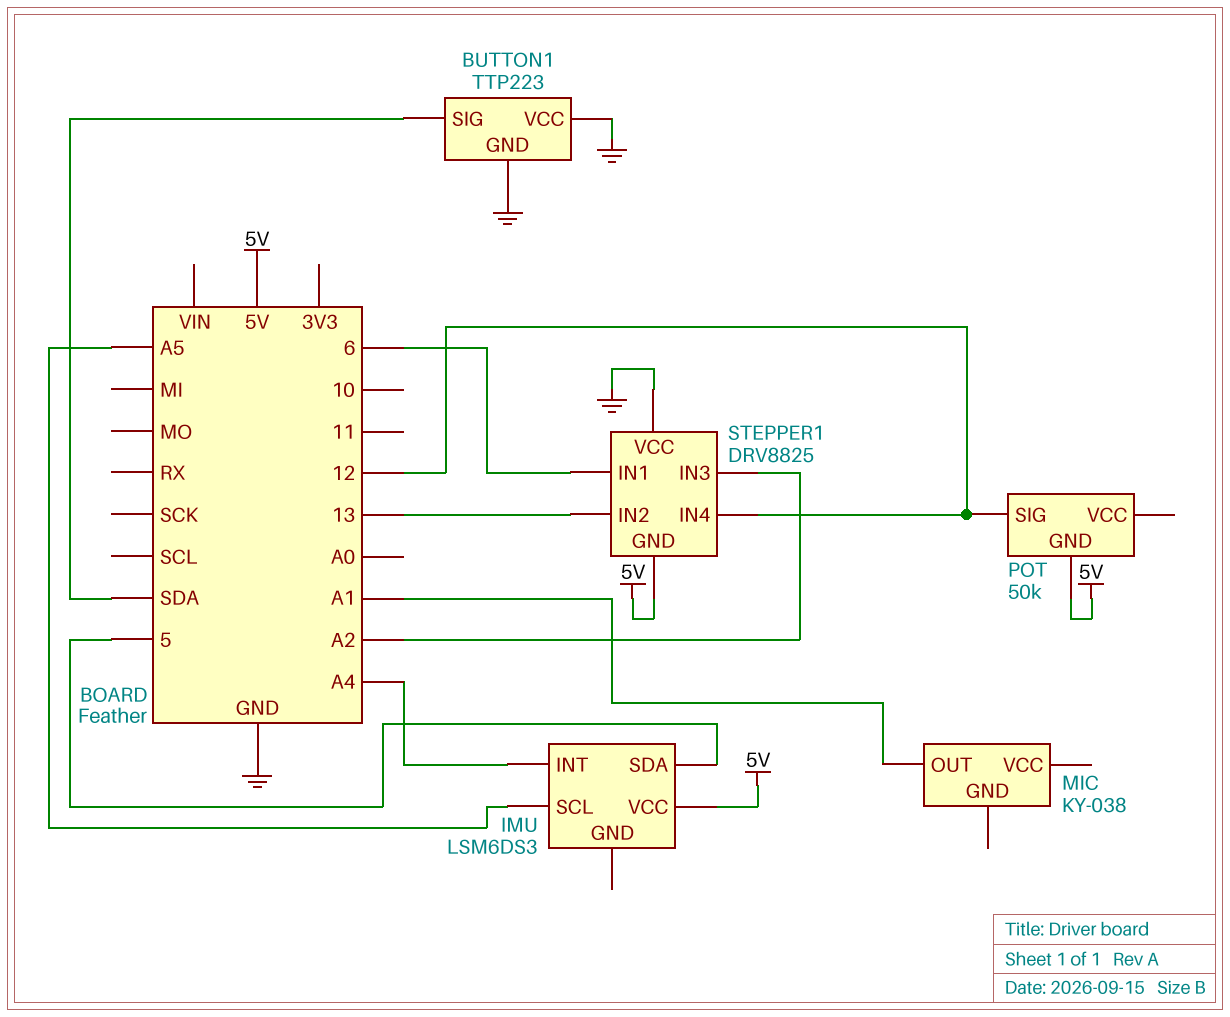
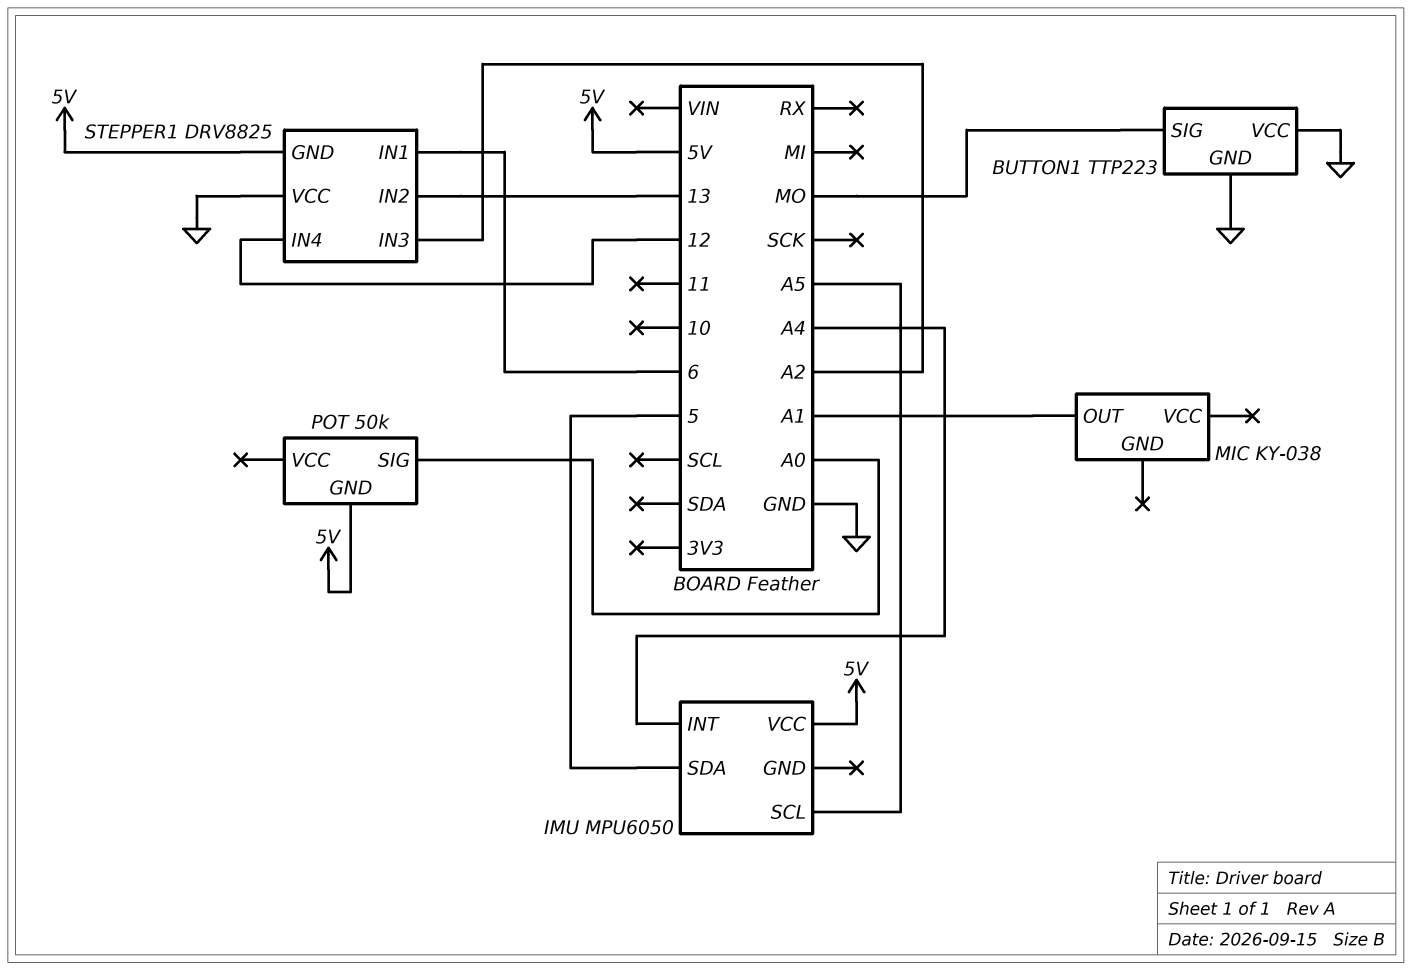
BUTTON1 pin SIG: SDA -> MO
IMU: LSM6DS3 -> MPU6050
POT pin SIG: 12 -> A0

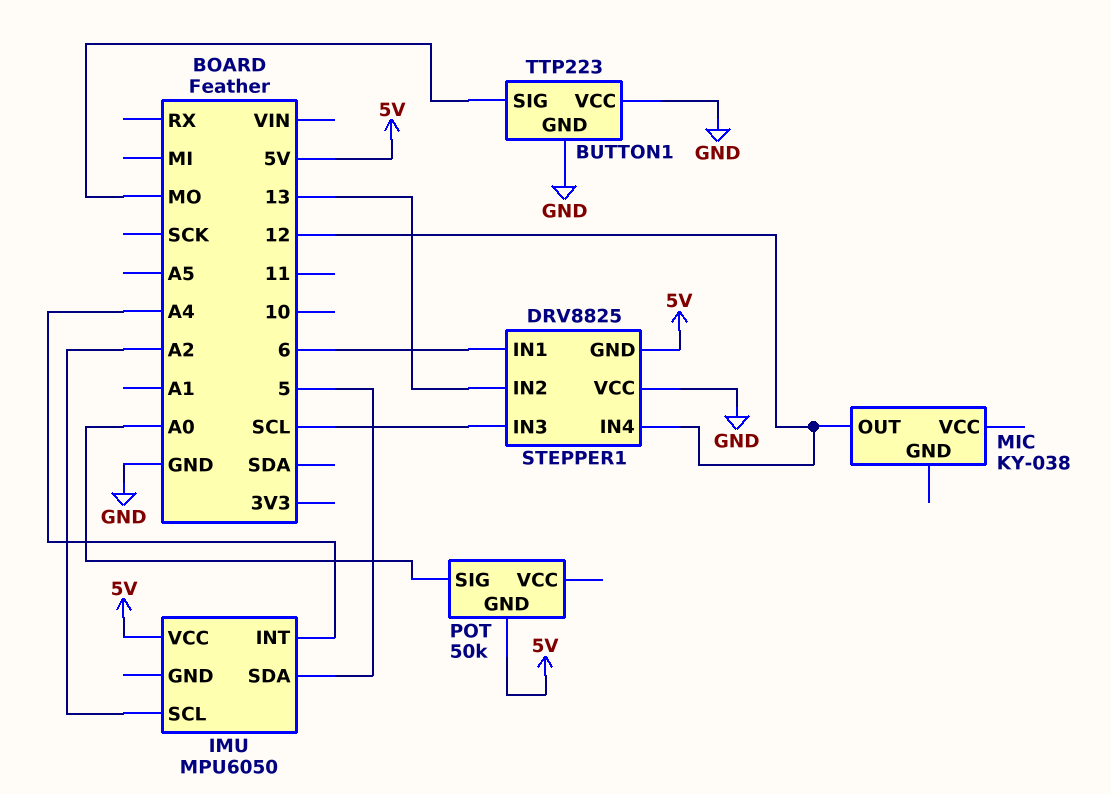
IMU pin SCL: A5 -> A2
MIC pin OUT: A1 -> 12
STEPPER1 pin IN3: A2 -> SCL

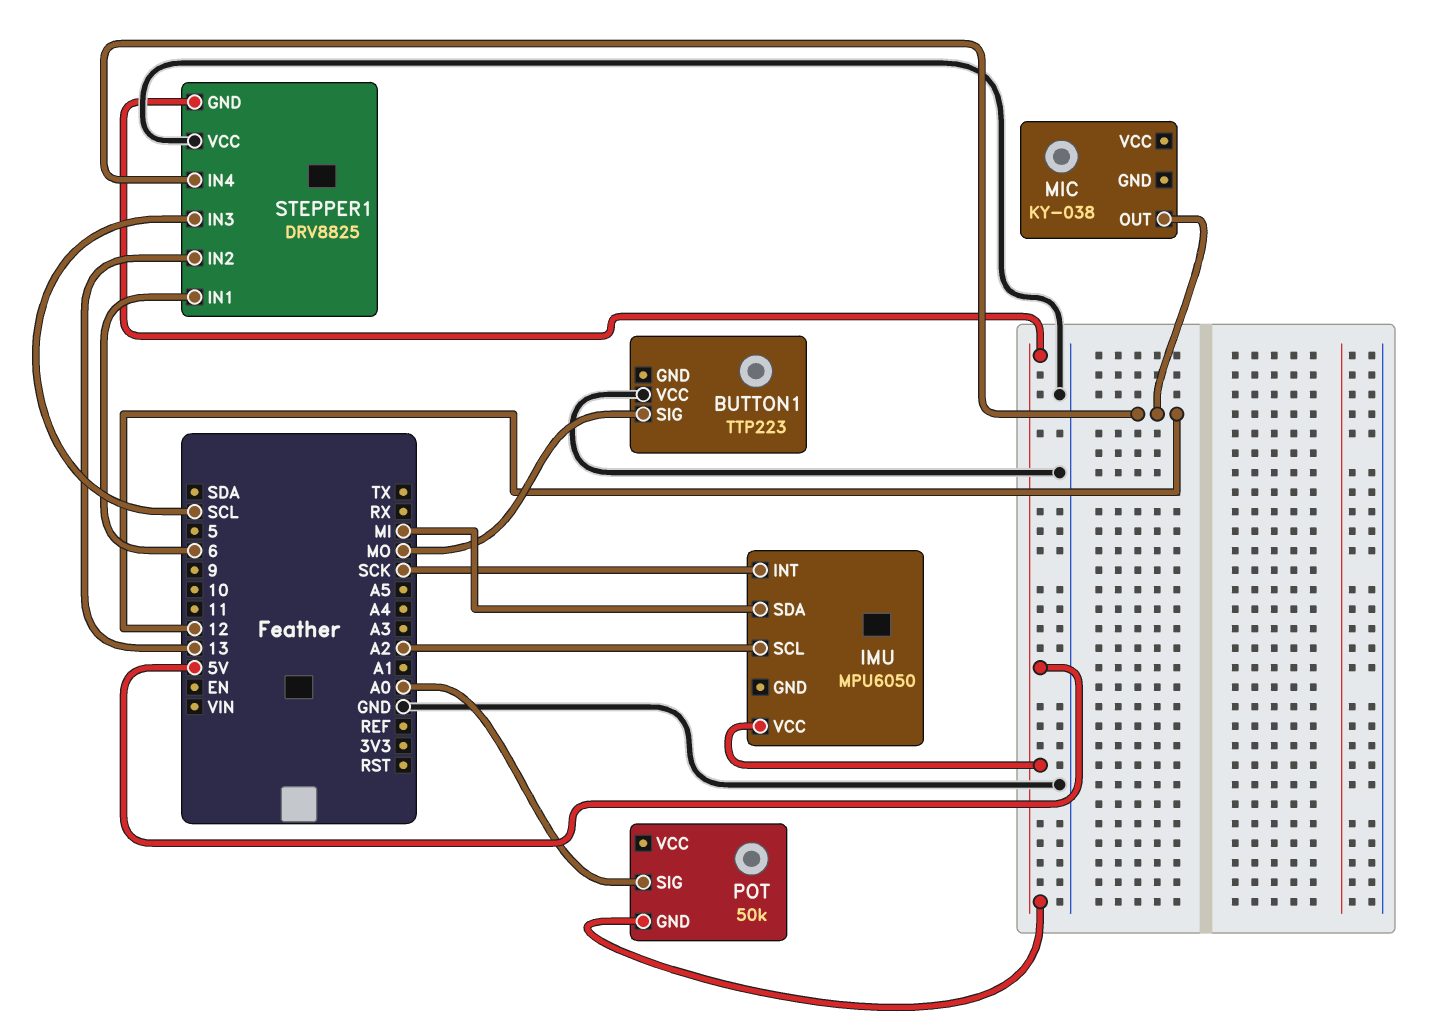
BUTTON1 pin GND: GND -> none
IMU pin INT: A4 -> SCK
IMU pin SDA: 5 -> MI

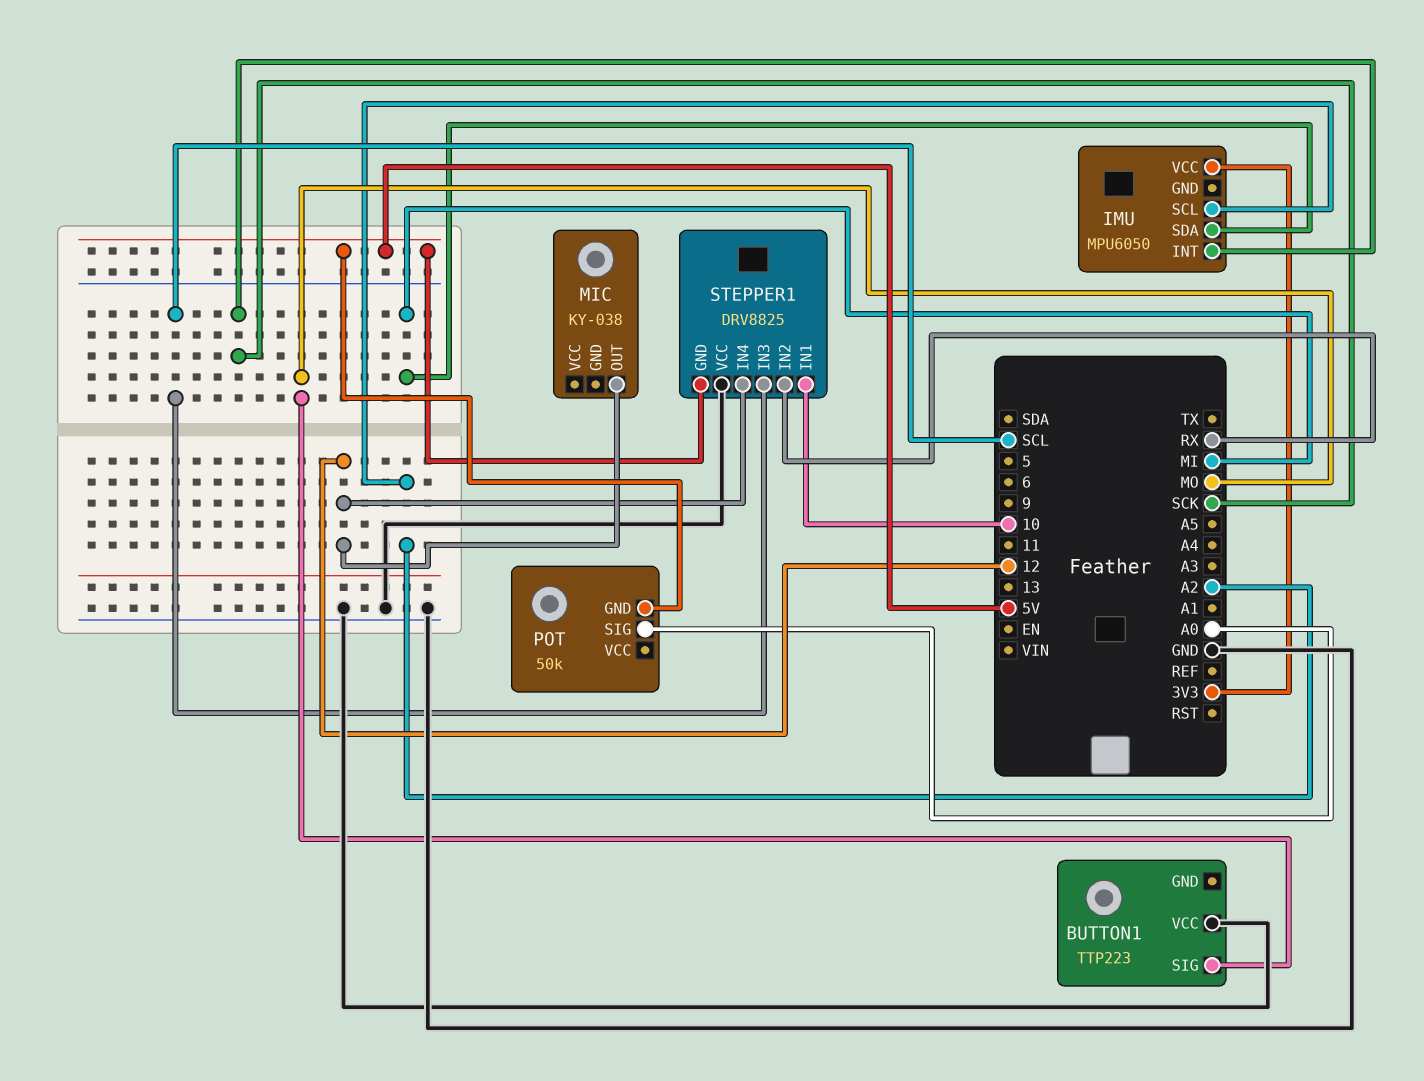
IMU pin VCC: 5V -> 3V3
STEPPER1 pin IN1: 6 -> 10
STEPPER1 pin IN2: 13 -> RX

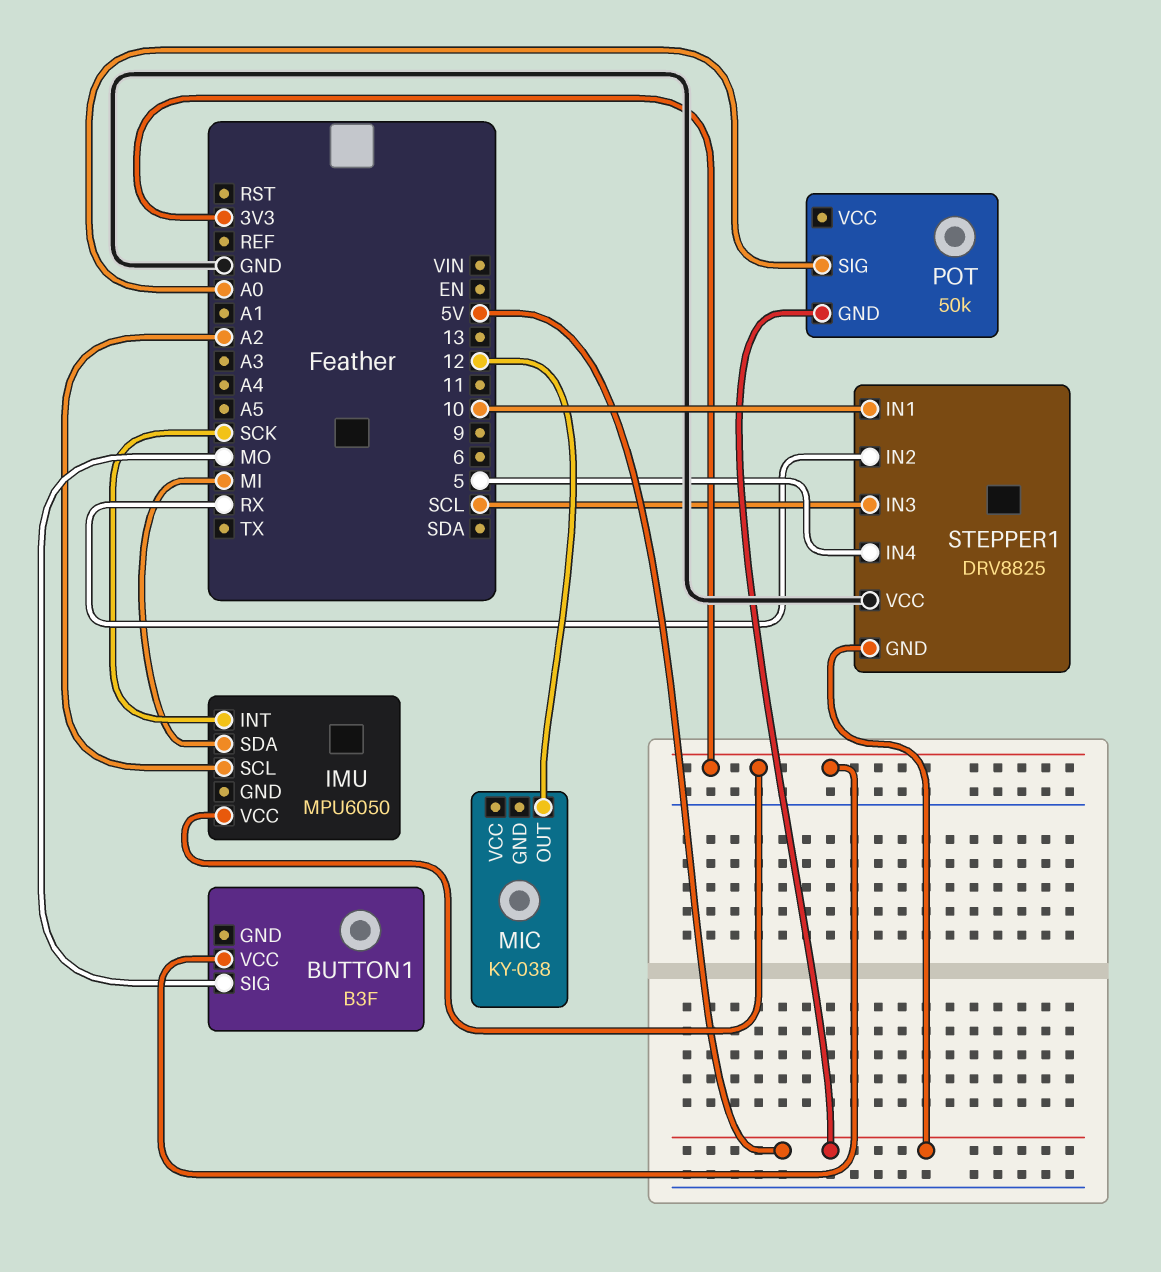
BUTTON1: TTP223 -> B3F
BUTTON1 pin VCC: GND -> 3V3
STEPPER1 pin IN4: 12 -> 5

